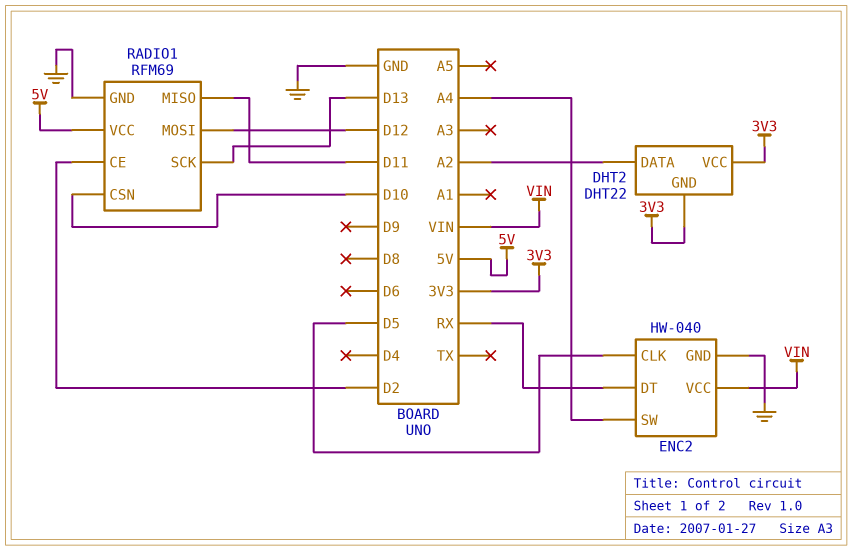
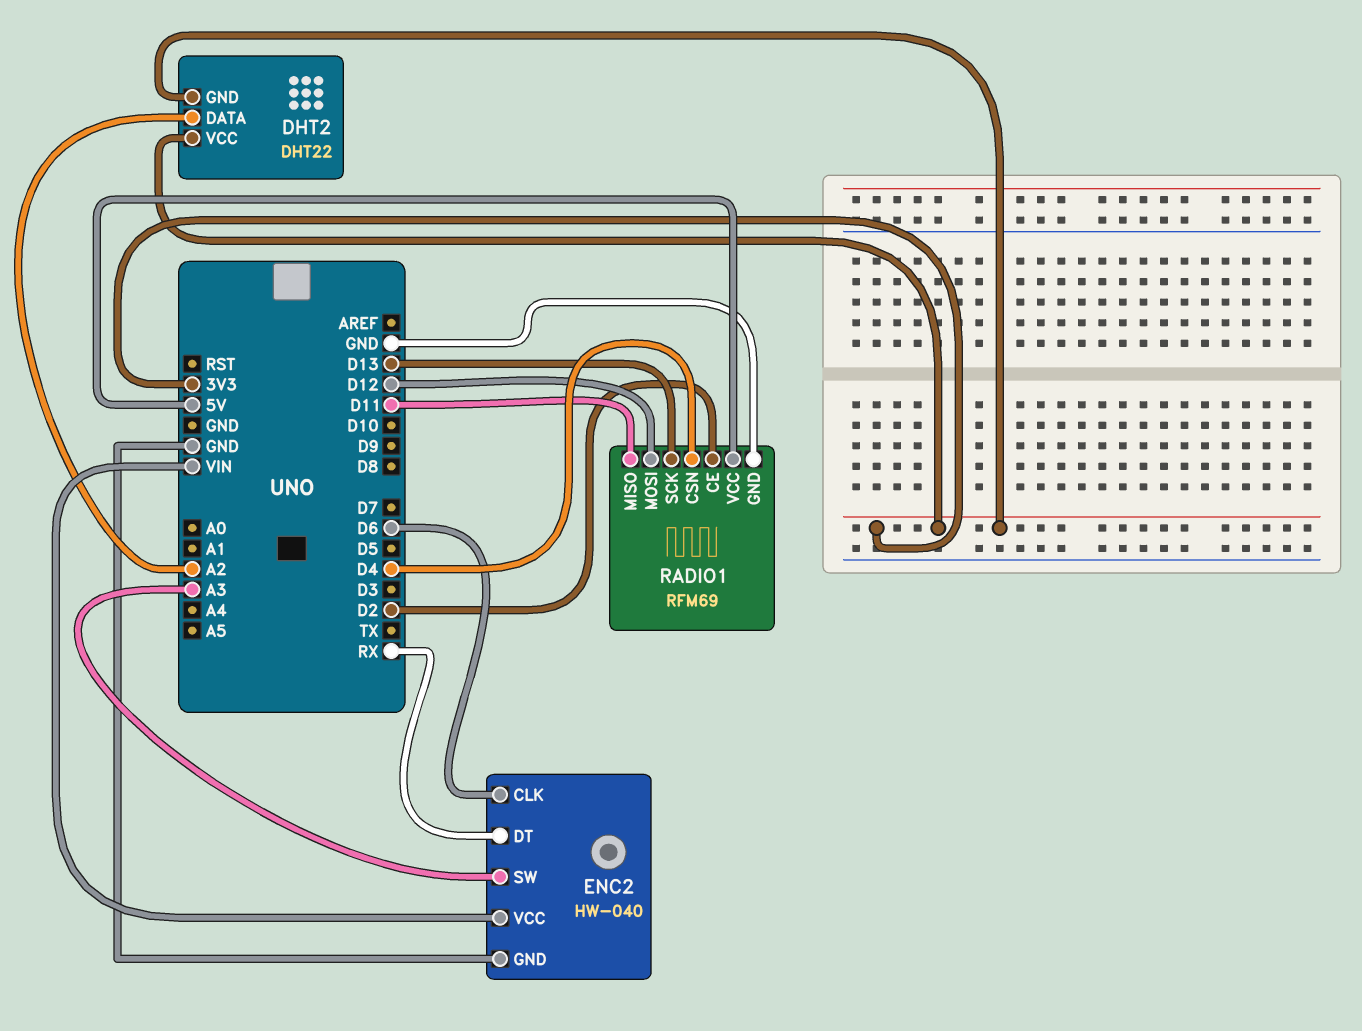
ENC2 pin CLK: D5 -> D6
ENC2 pin SW: A4 -> A3
RADIO1 pin CSN: D10 -> D4

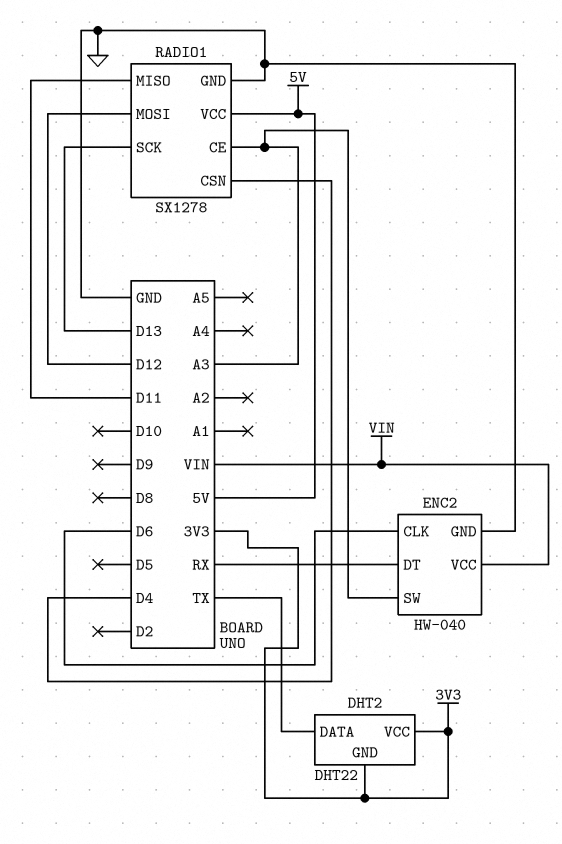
DHT2 pin DATA: A2 -> TX
RADIO1: RFM69 -> SX1278
RADIO1 pin CE: D2 -> A3

